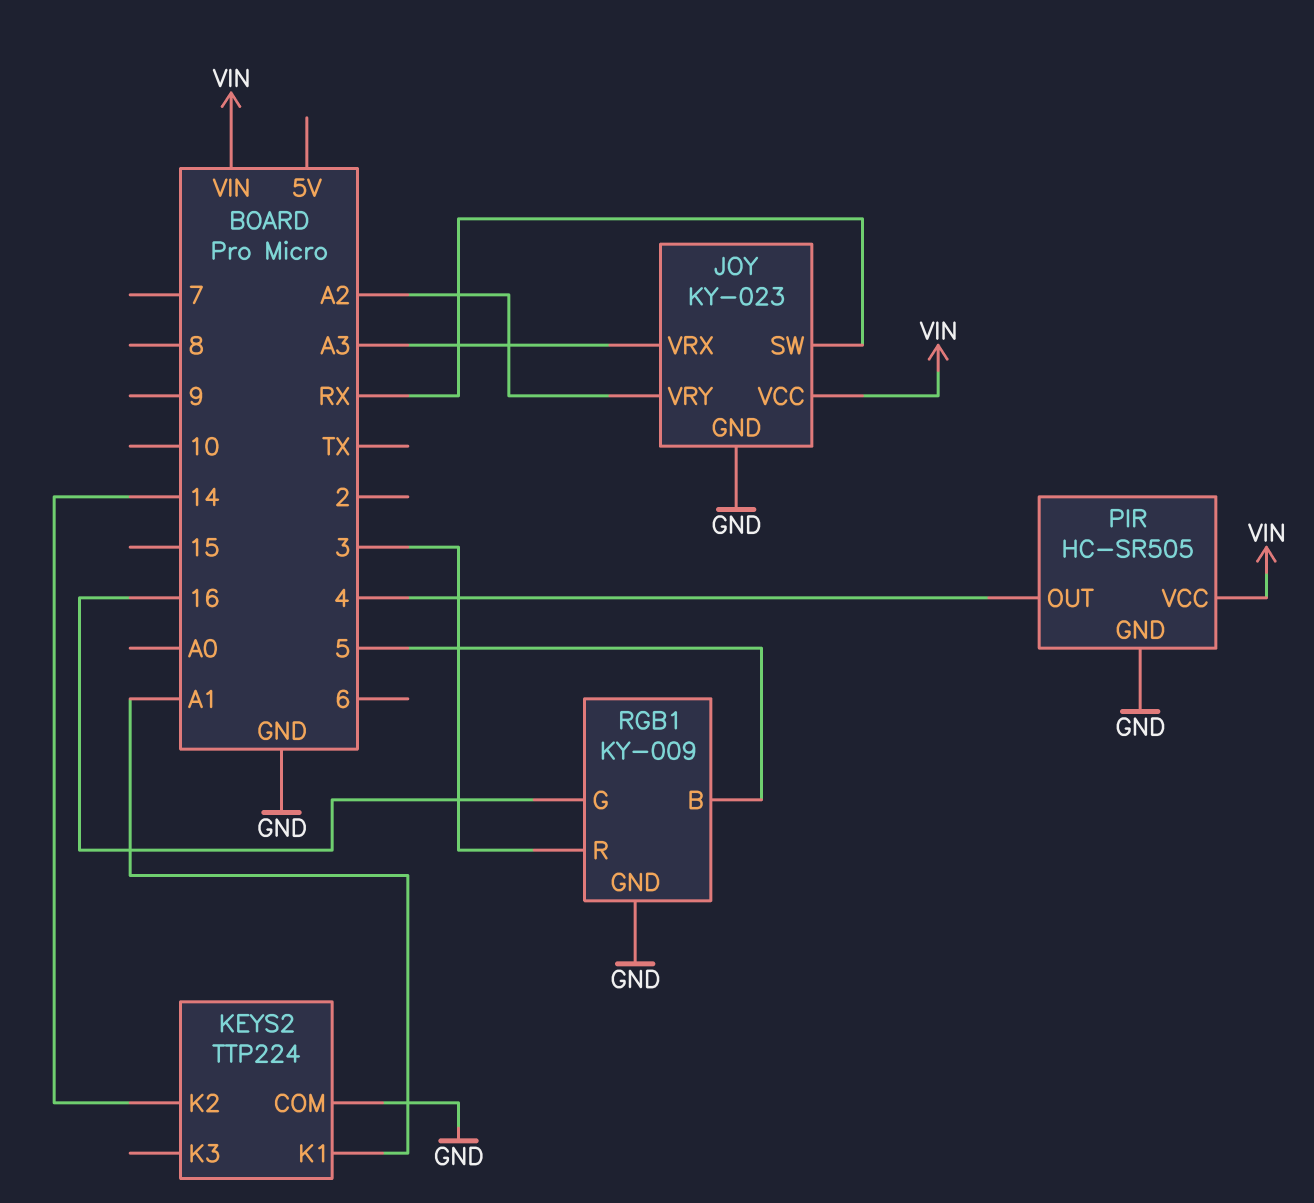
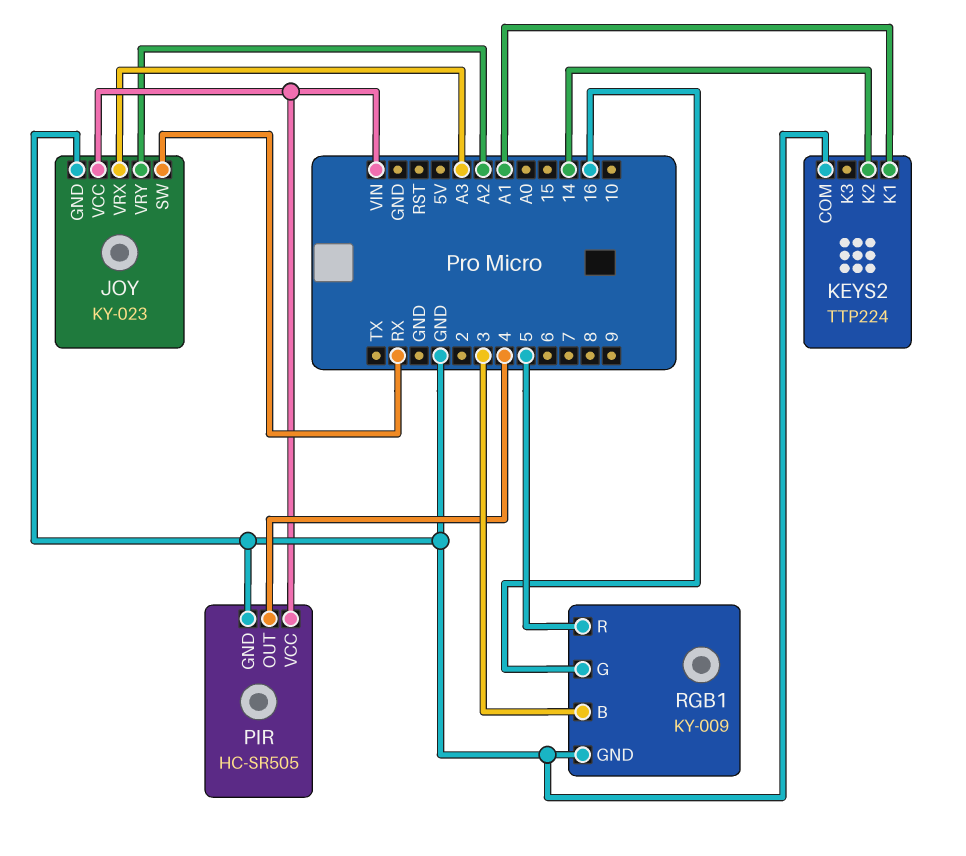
RGB1 pin B: 5 -> 3
RGB1 pin R: 3 -> 5

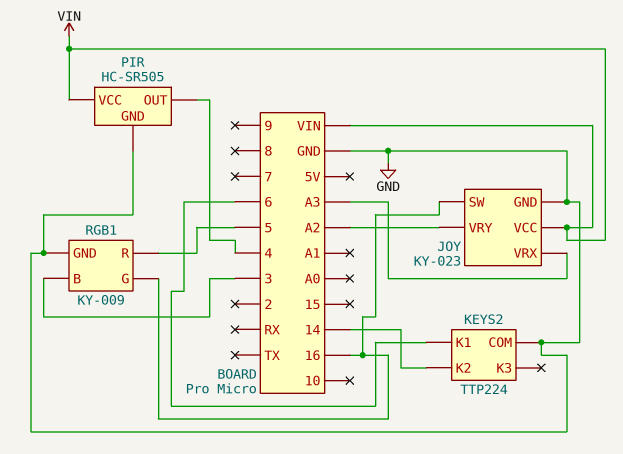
JOY pin SW: RX -> 16
KEYS2 pin K1: A1 -> 6

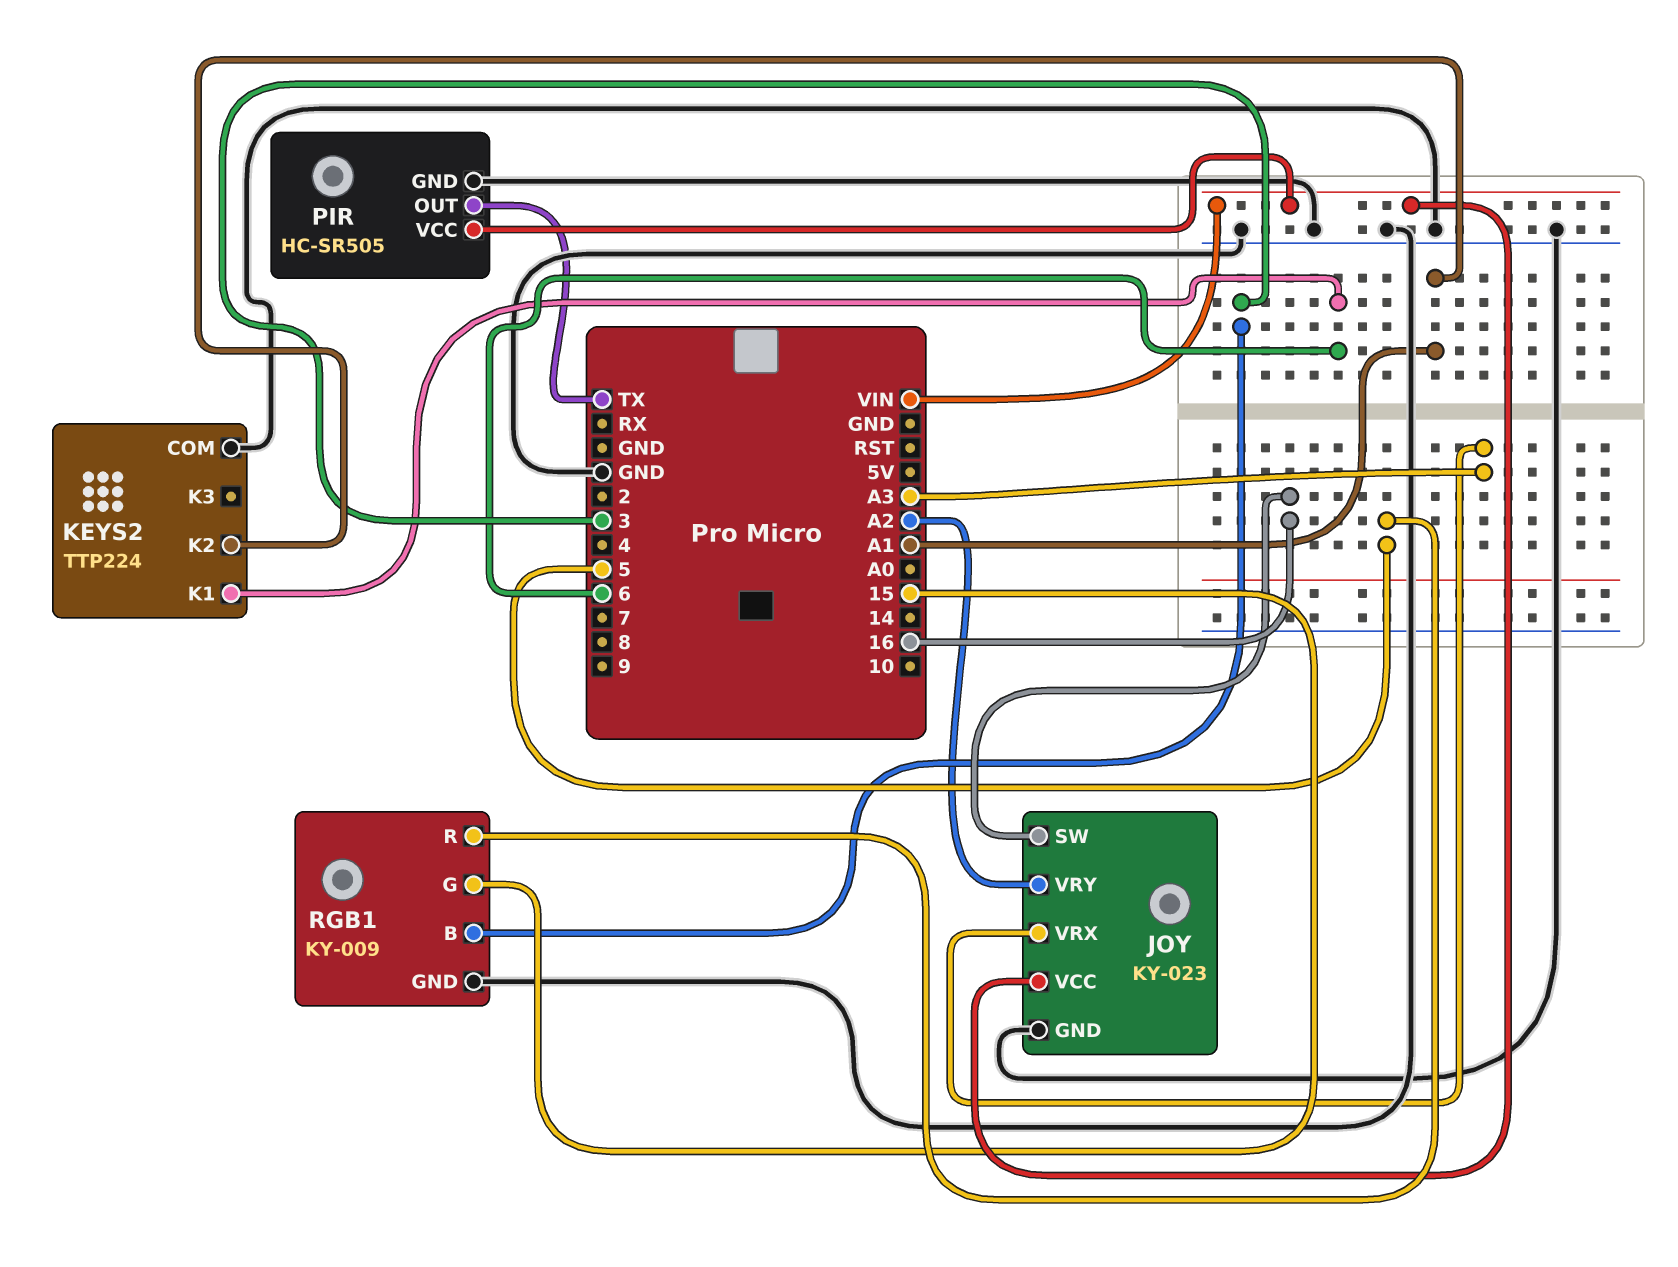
KEYS2 pin K2: 14 -> A1
PIR pin OUT: 4 -> TX
RGB1 pin G: 16 -> 15

